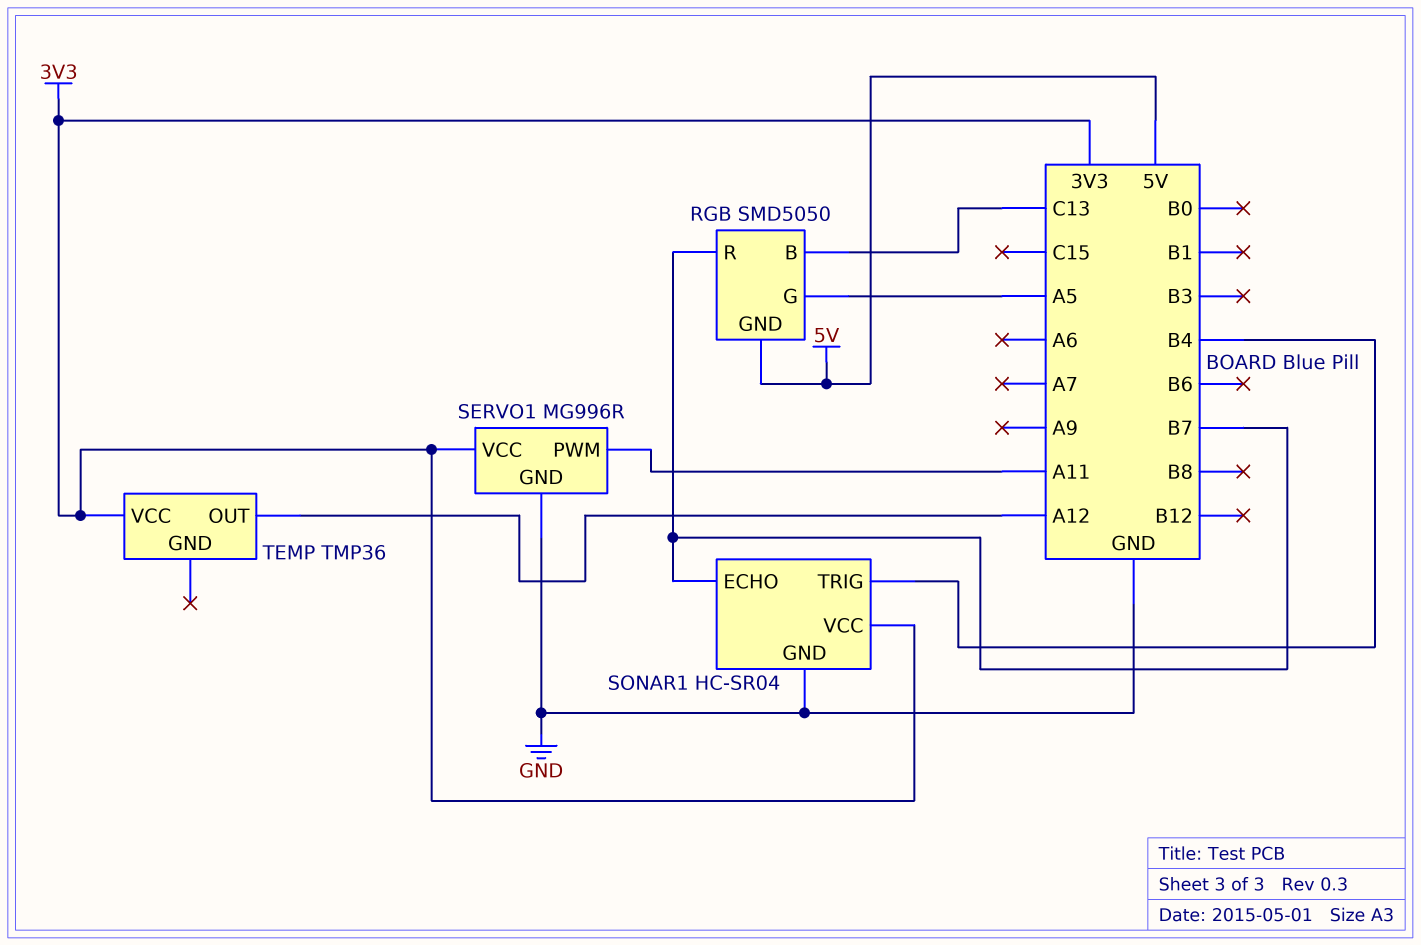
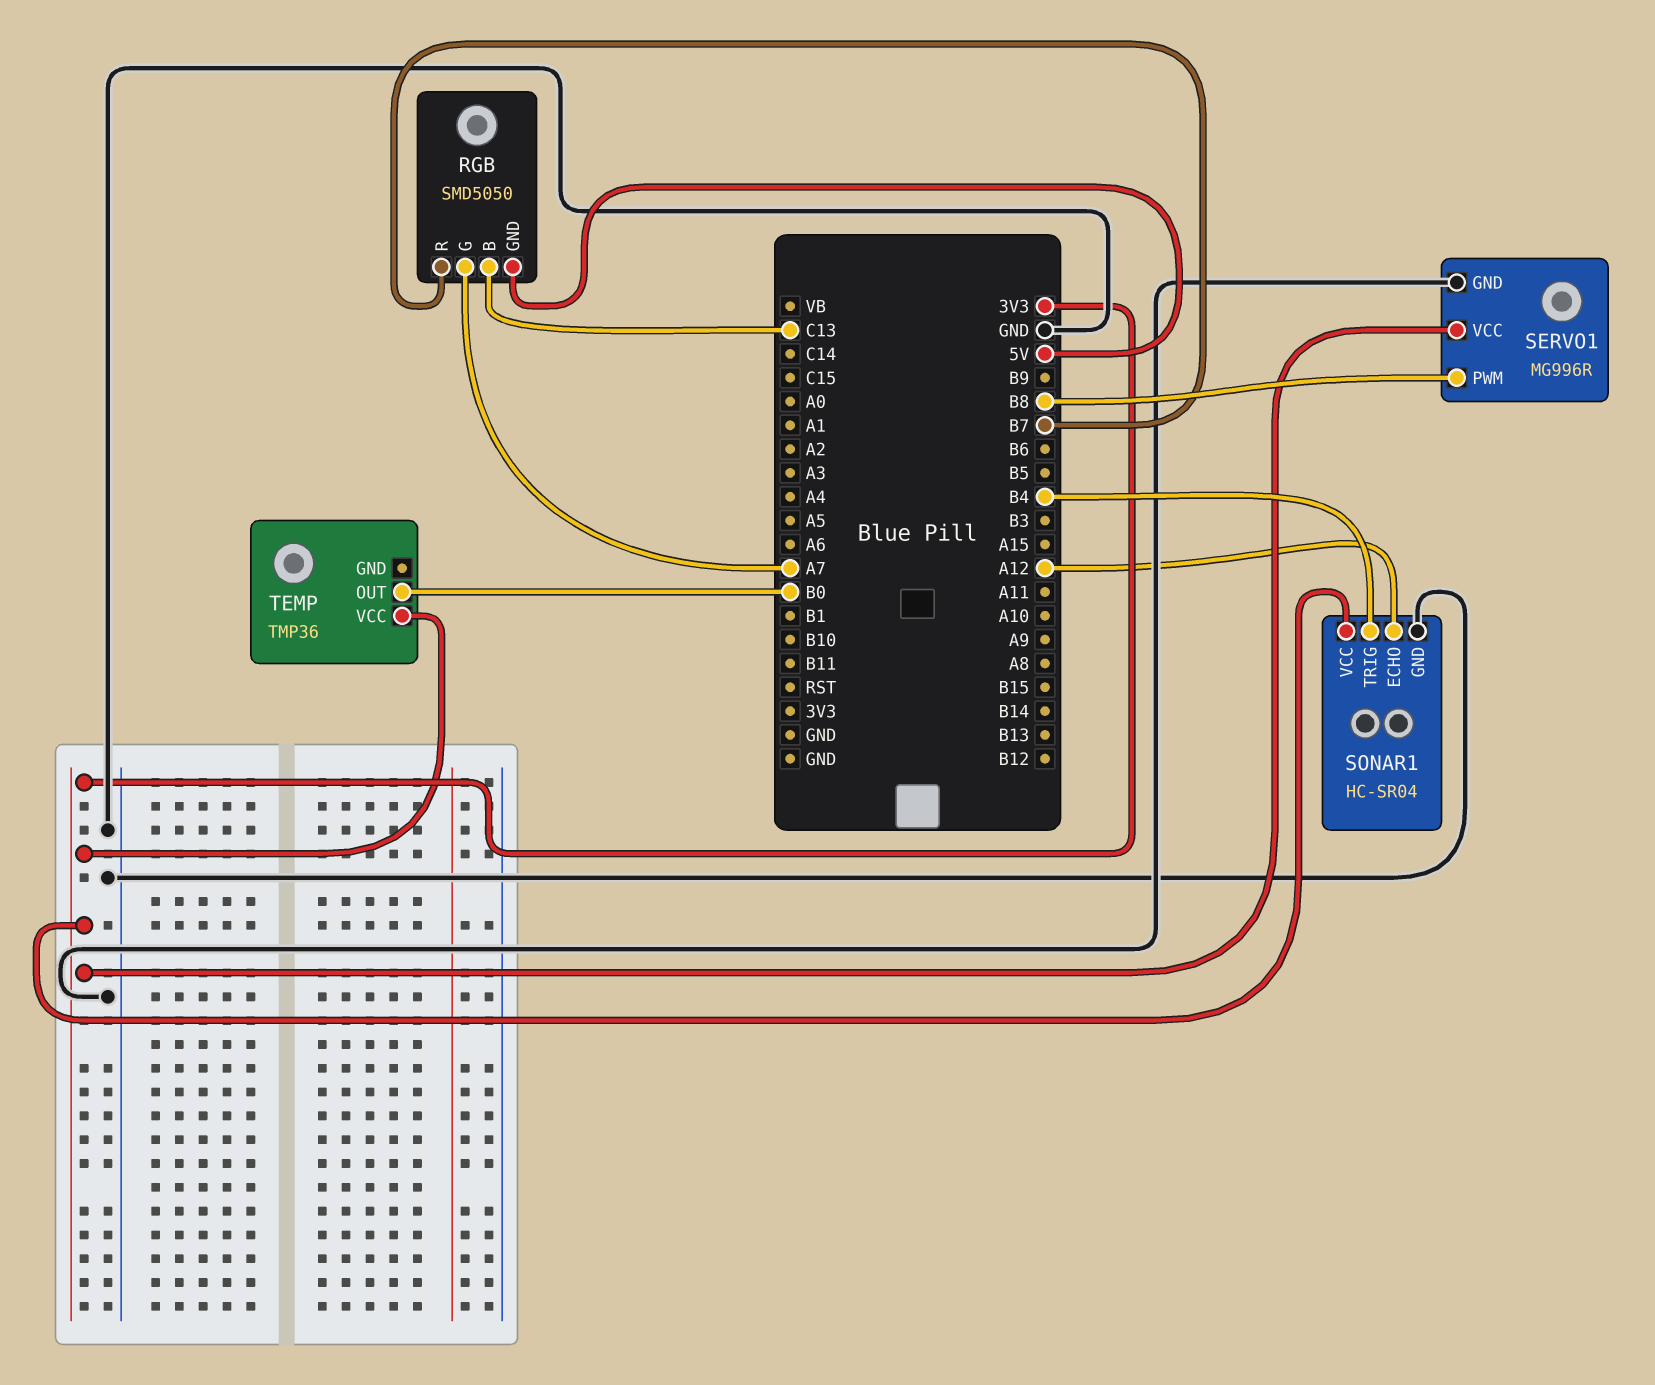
RGB pin G: A5 -> A7
SERVO1 pin PWM: A11 -> B8
SONAR1 pin ECHO: B7 -> A12
TEMP pin OUT: A12 -> B0

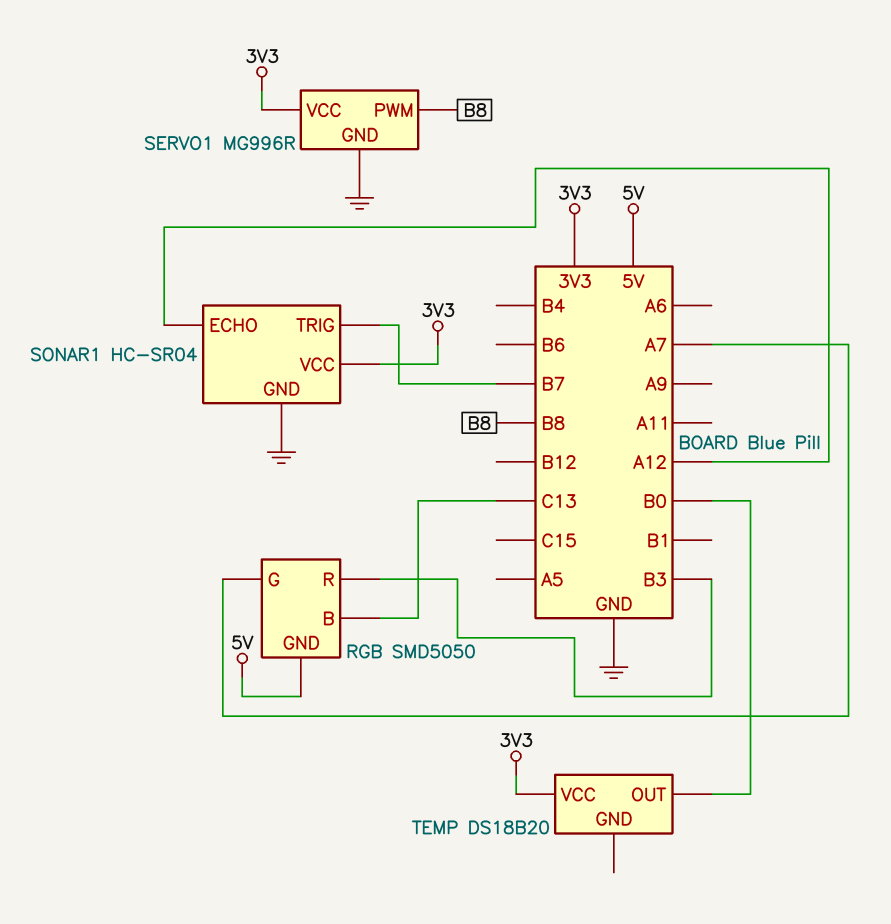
RGB pin R: B7 -> B3
SONAR1 pin TRIG: B4 -> B7
TEMP: TMP36 -> DS18B20

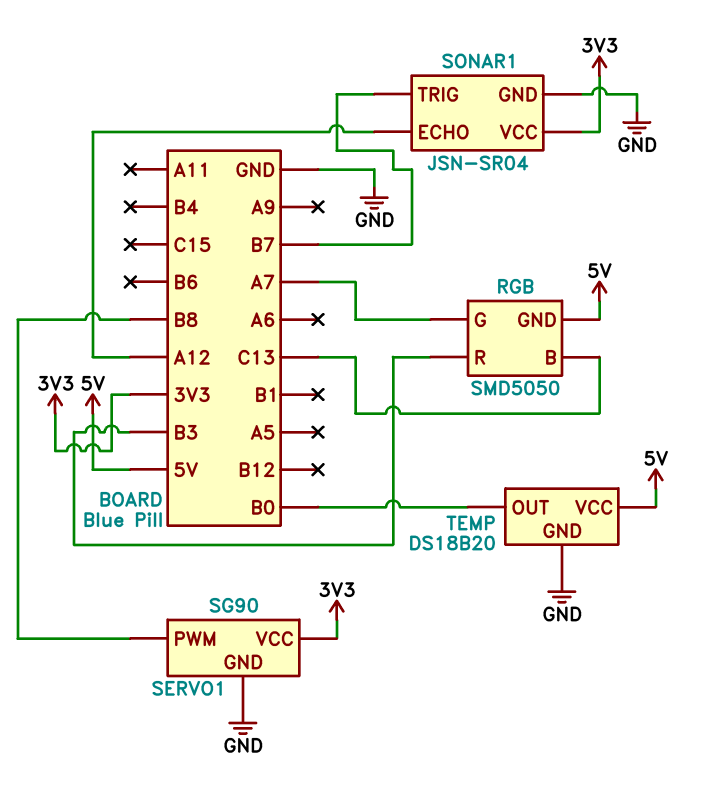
SERVO1: MG996R -> SG90
SONAR1: HC-SR04 -> JSN-SR04
TEMP pin GND: none -> GND
TEMP pin VCC: 3V3 -> 5V

